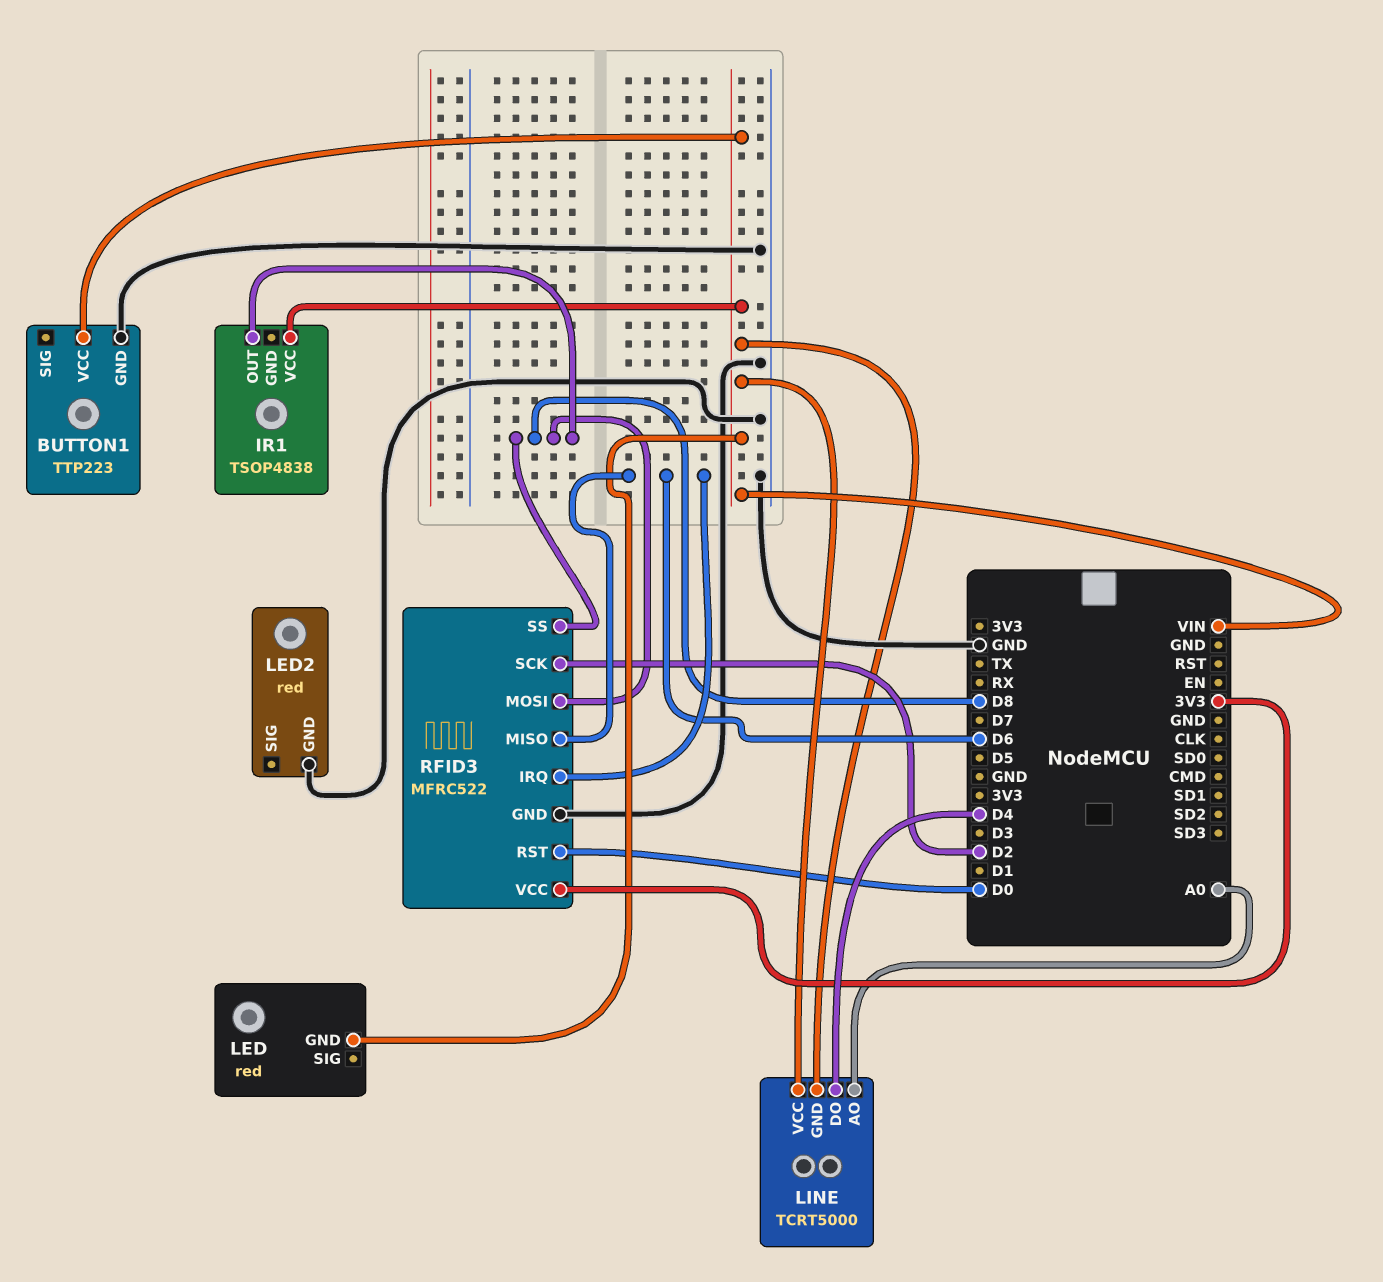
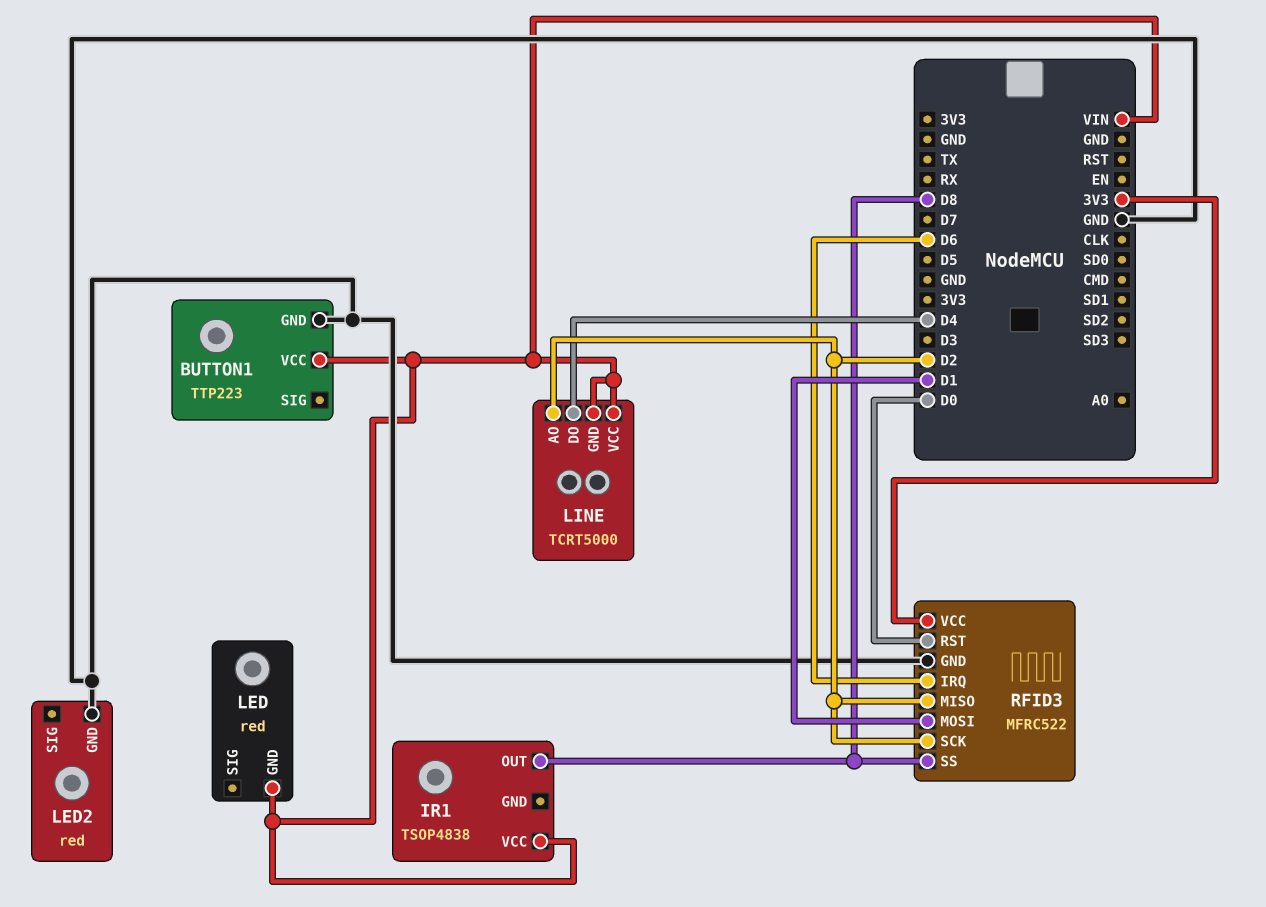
LINE pin AO: A0 -> D2
RFID3 pin MISO: D6 -> D2
RFID3 pin MOSI: D8 -> D1

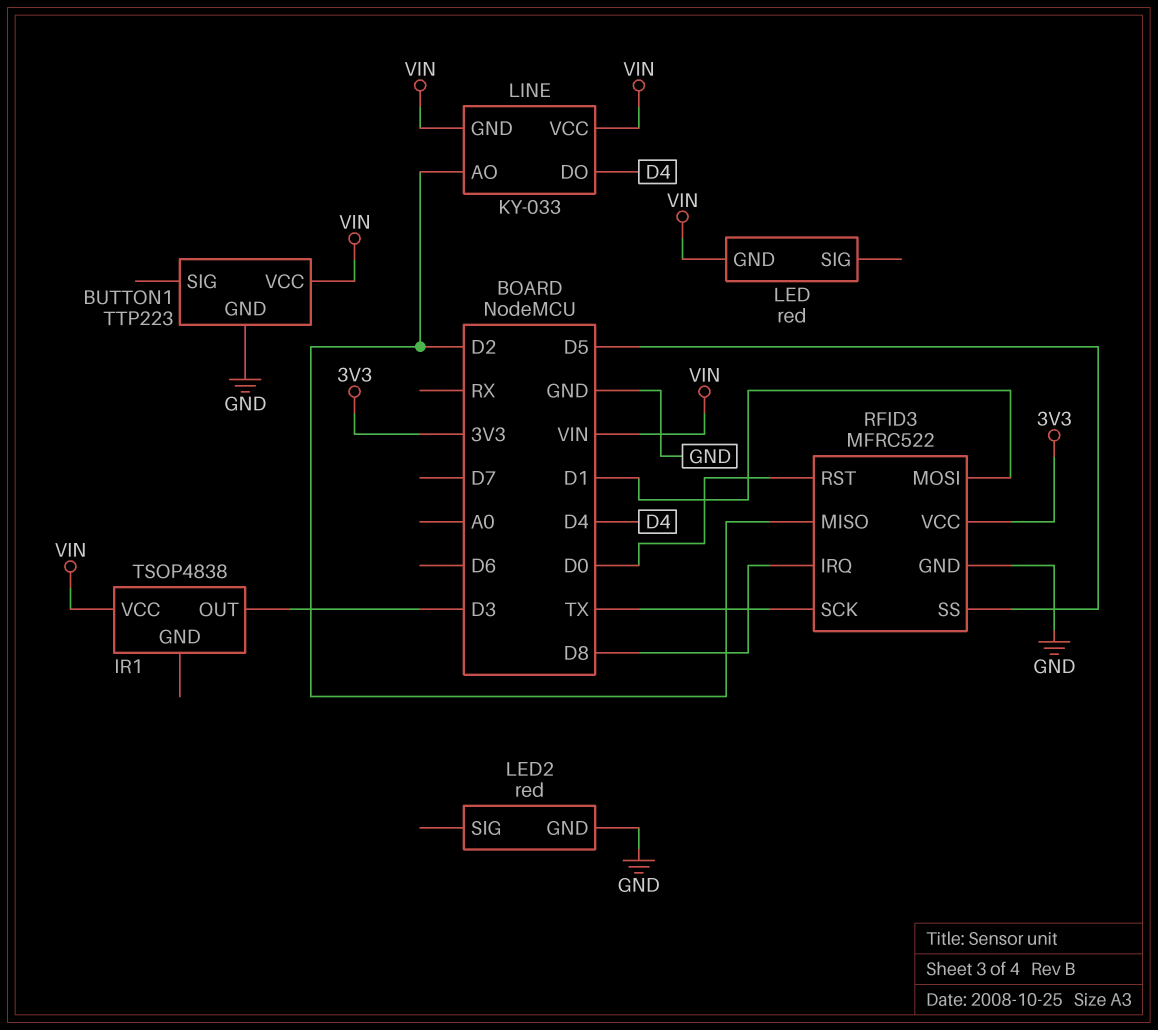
IR1 pin OUT: D8 -> D3
LINE: TCRT5000 -> KY-033
RFID3 pin IRQ: D6 -> D8
RFID3 pin SCK: D2 -> TX
RFID3 pin SS: D8 -> D5

